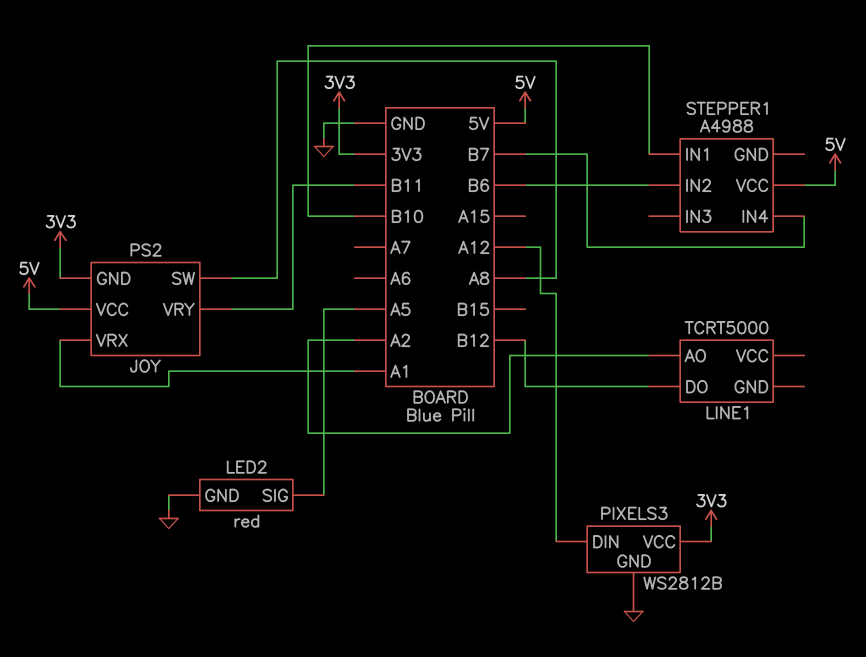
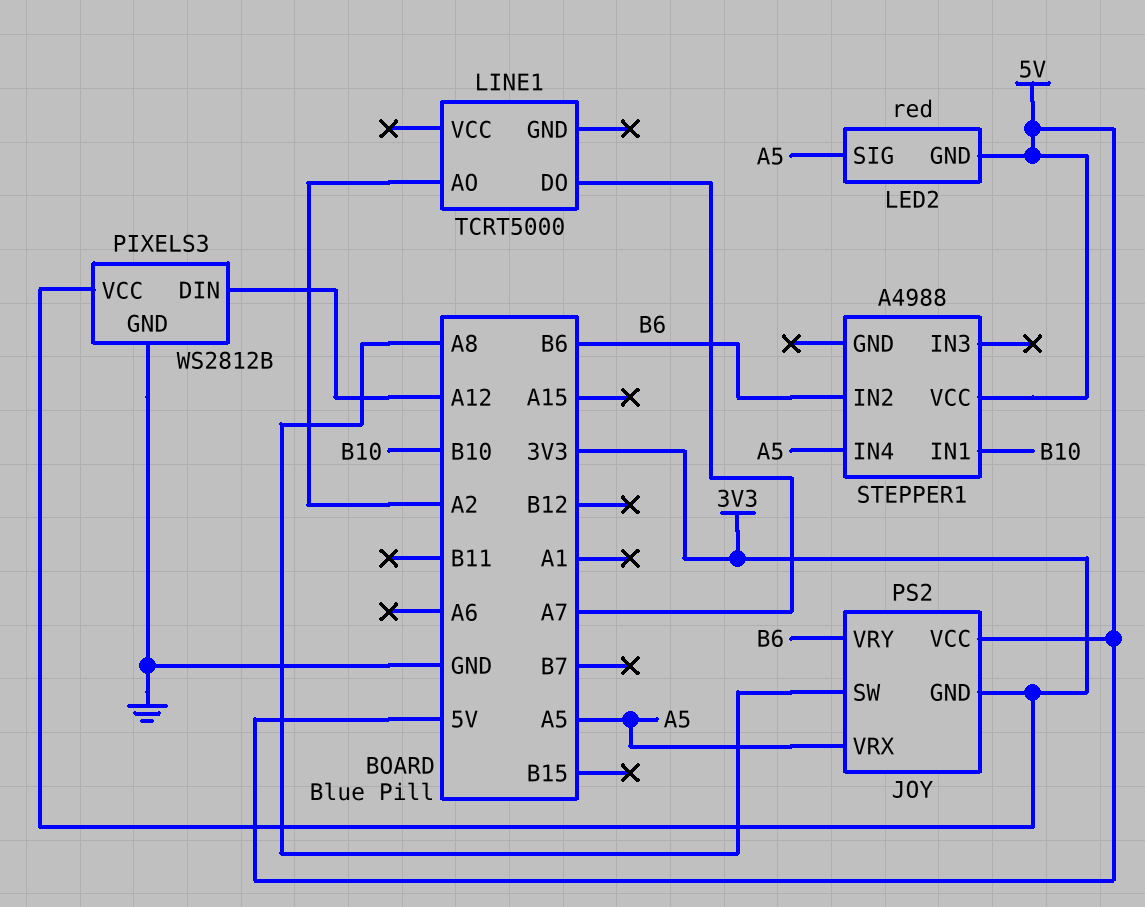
JOY pin VRX: A1 -> A5
JOY pin VRY: B11 -> B6
LED2 pin GND: GND -> 5V
LINE1 pin DO: B12 -> A7
STEPPER1 pin IN4: B7 -> A5

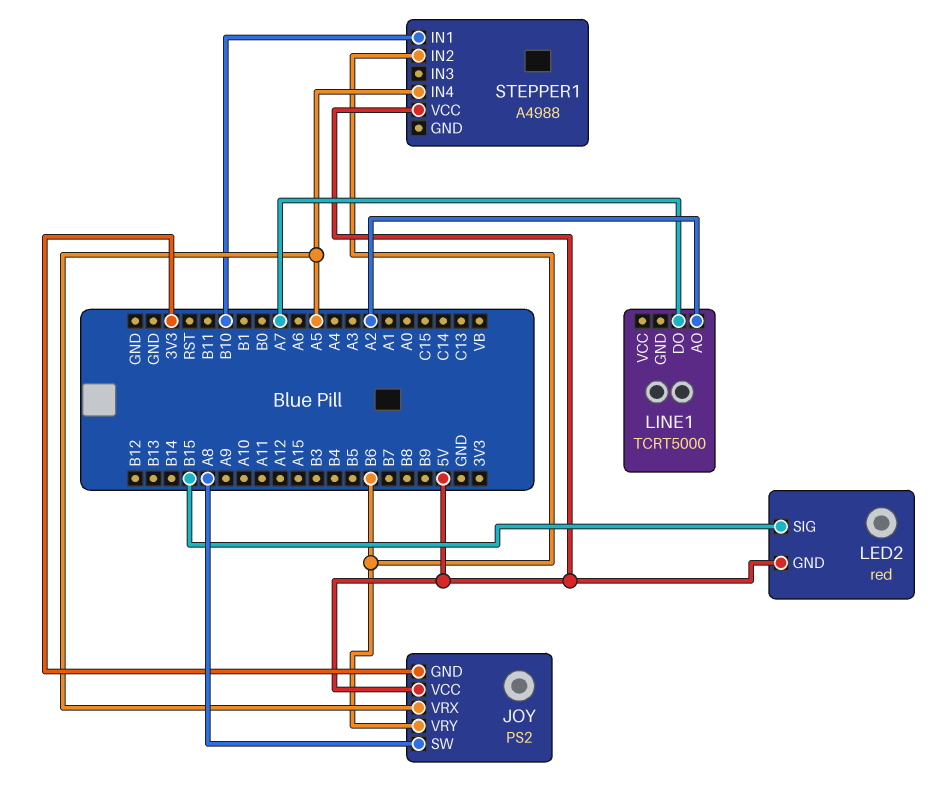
LED2 pin SIG: A5 -> B15
PIXELS3: WS2812B -> none
PIXELS3 pin DIN: A12 -> none
PIXELS3 pin GND: GND -> none
PIXELS3 pin VCC: 3V3 -> none

